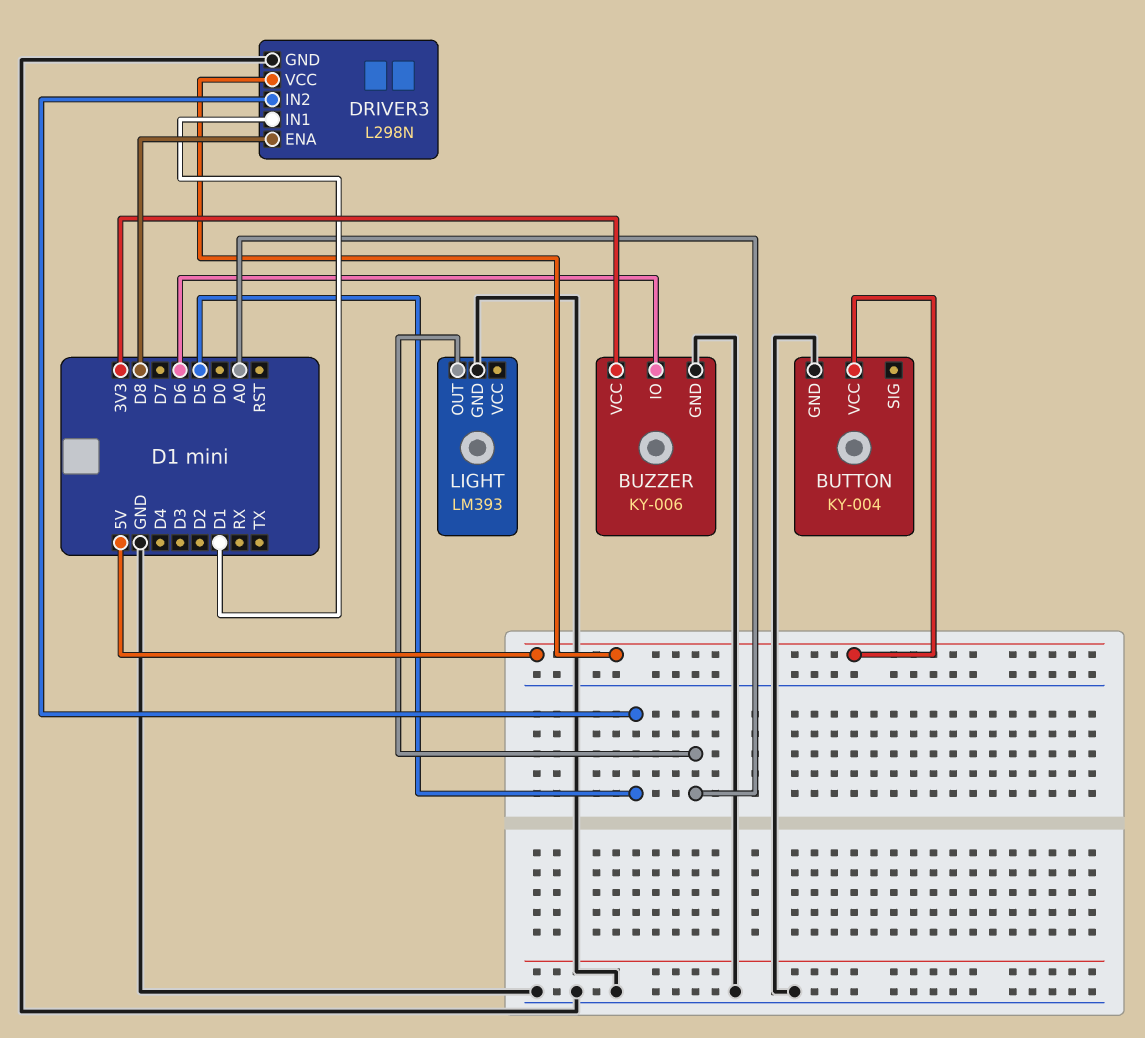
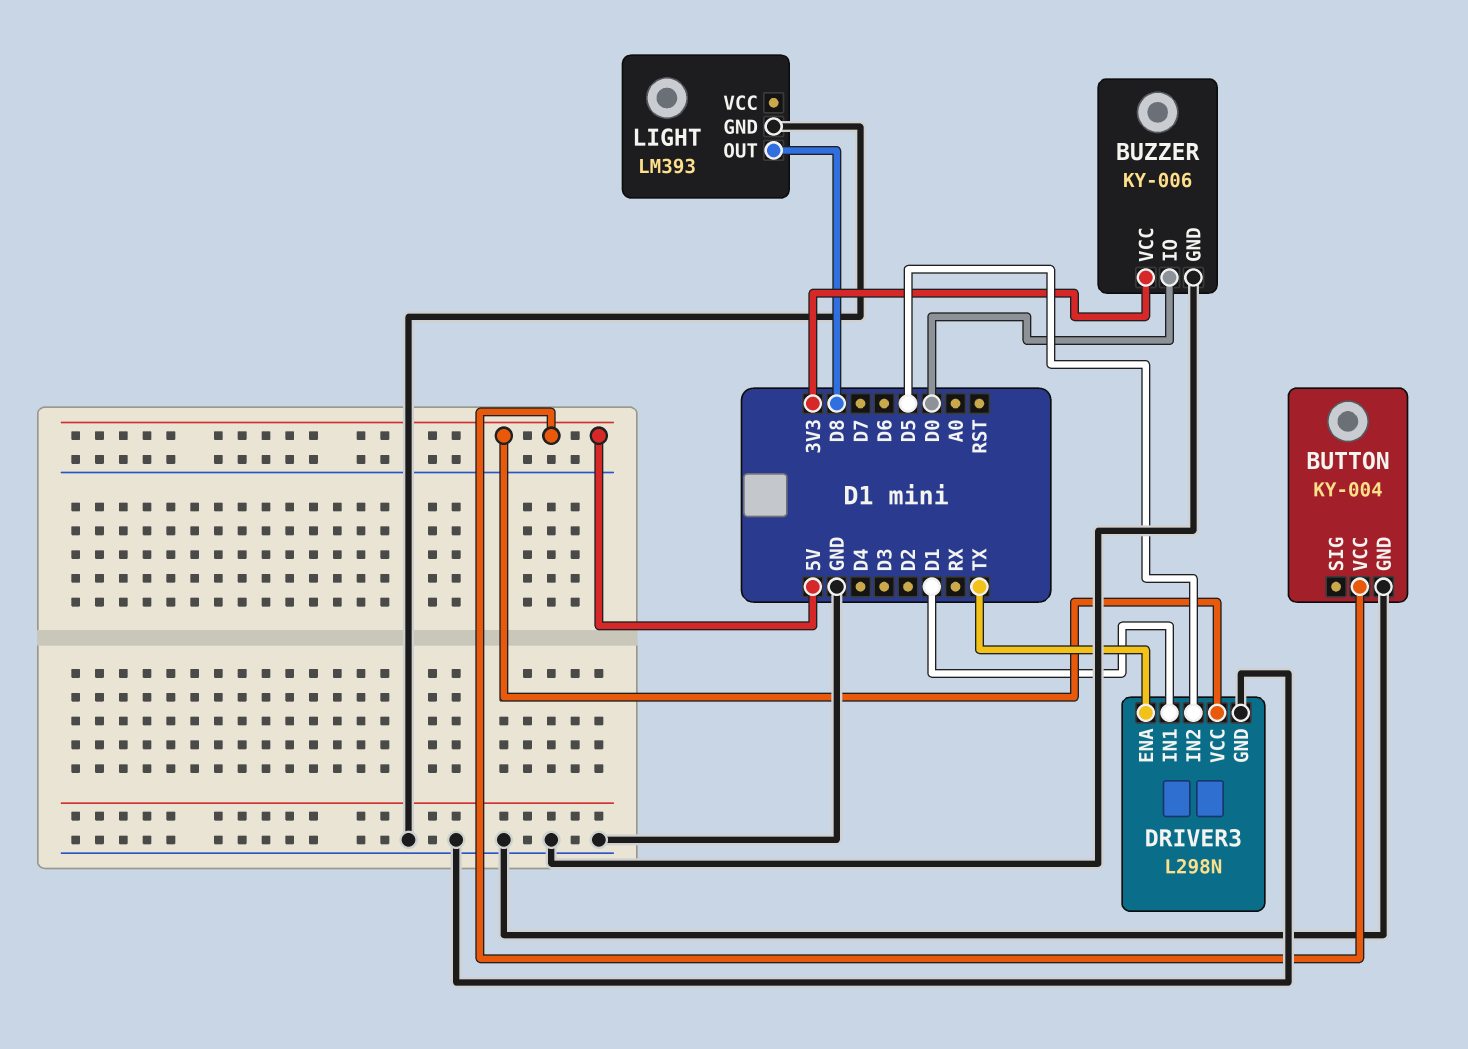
BUZZER pin IO: D6 -> D0
DRIVER3 pin ENA: D8 -> TX
LIGHT pin OUT: A0 -> D8

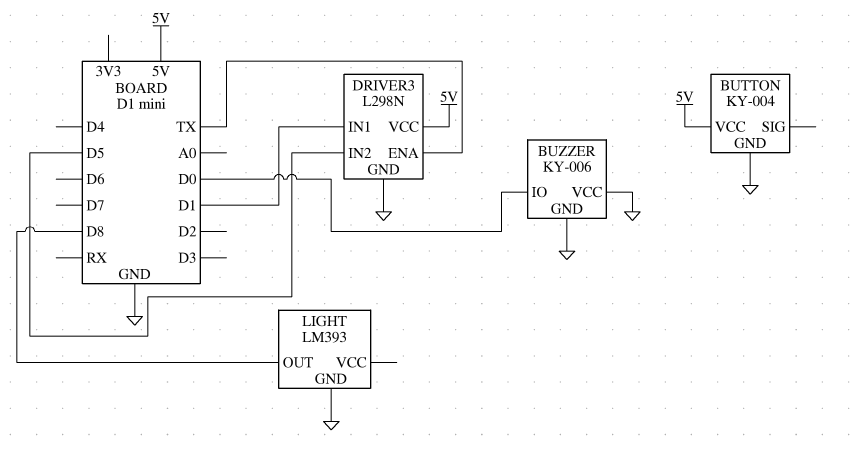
BUZZER pin VCC: 3V3 -> GND

